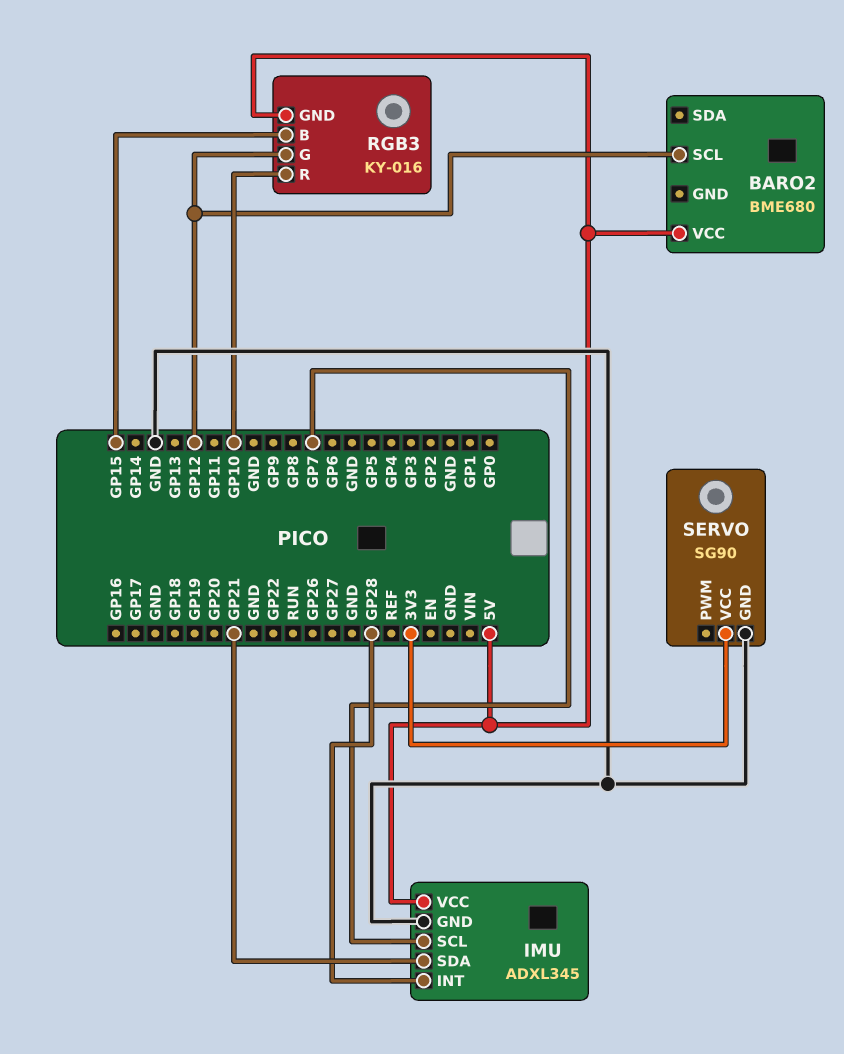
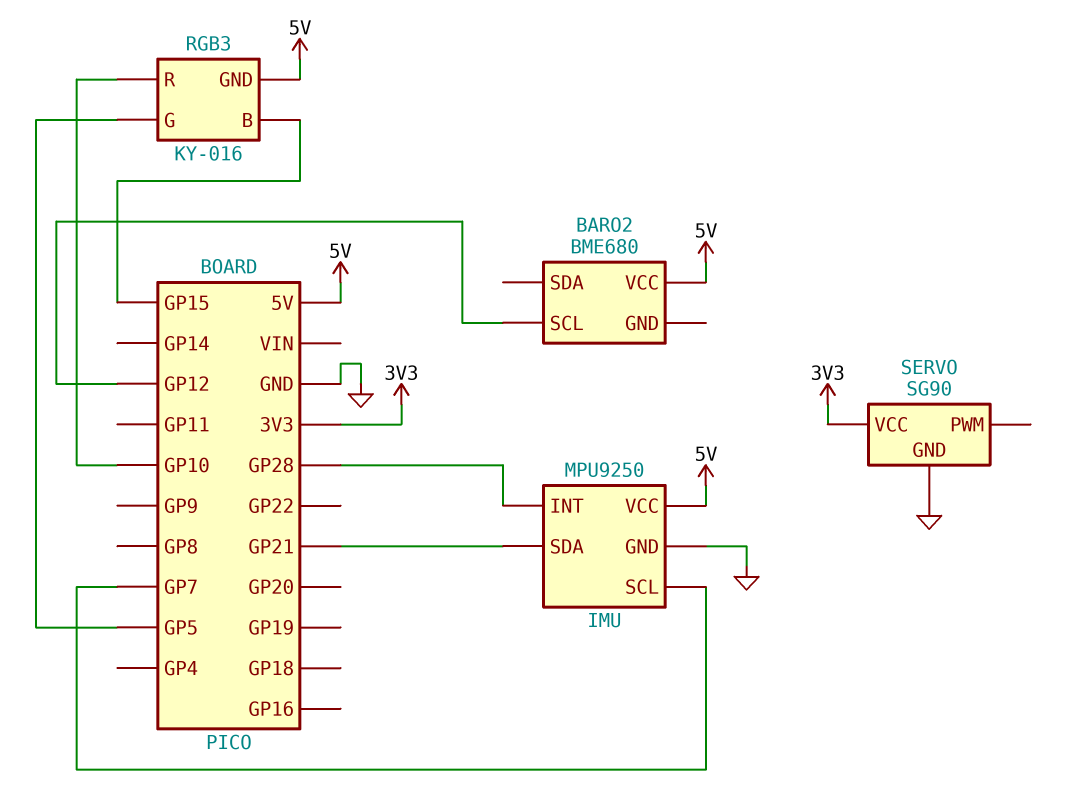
IMU: ADXL345 -> MPU9250
RGB3 pin G: GP12 -> GP5

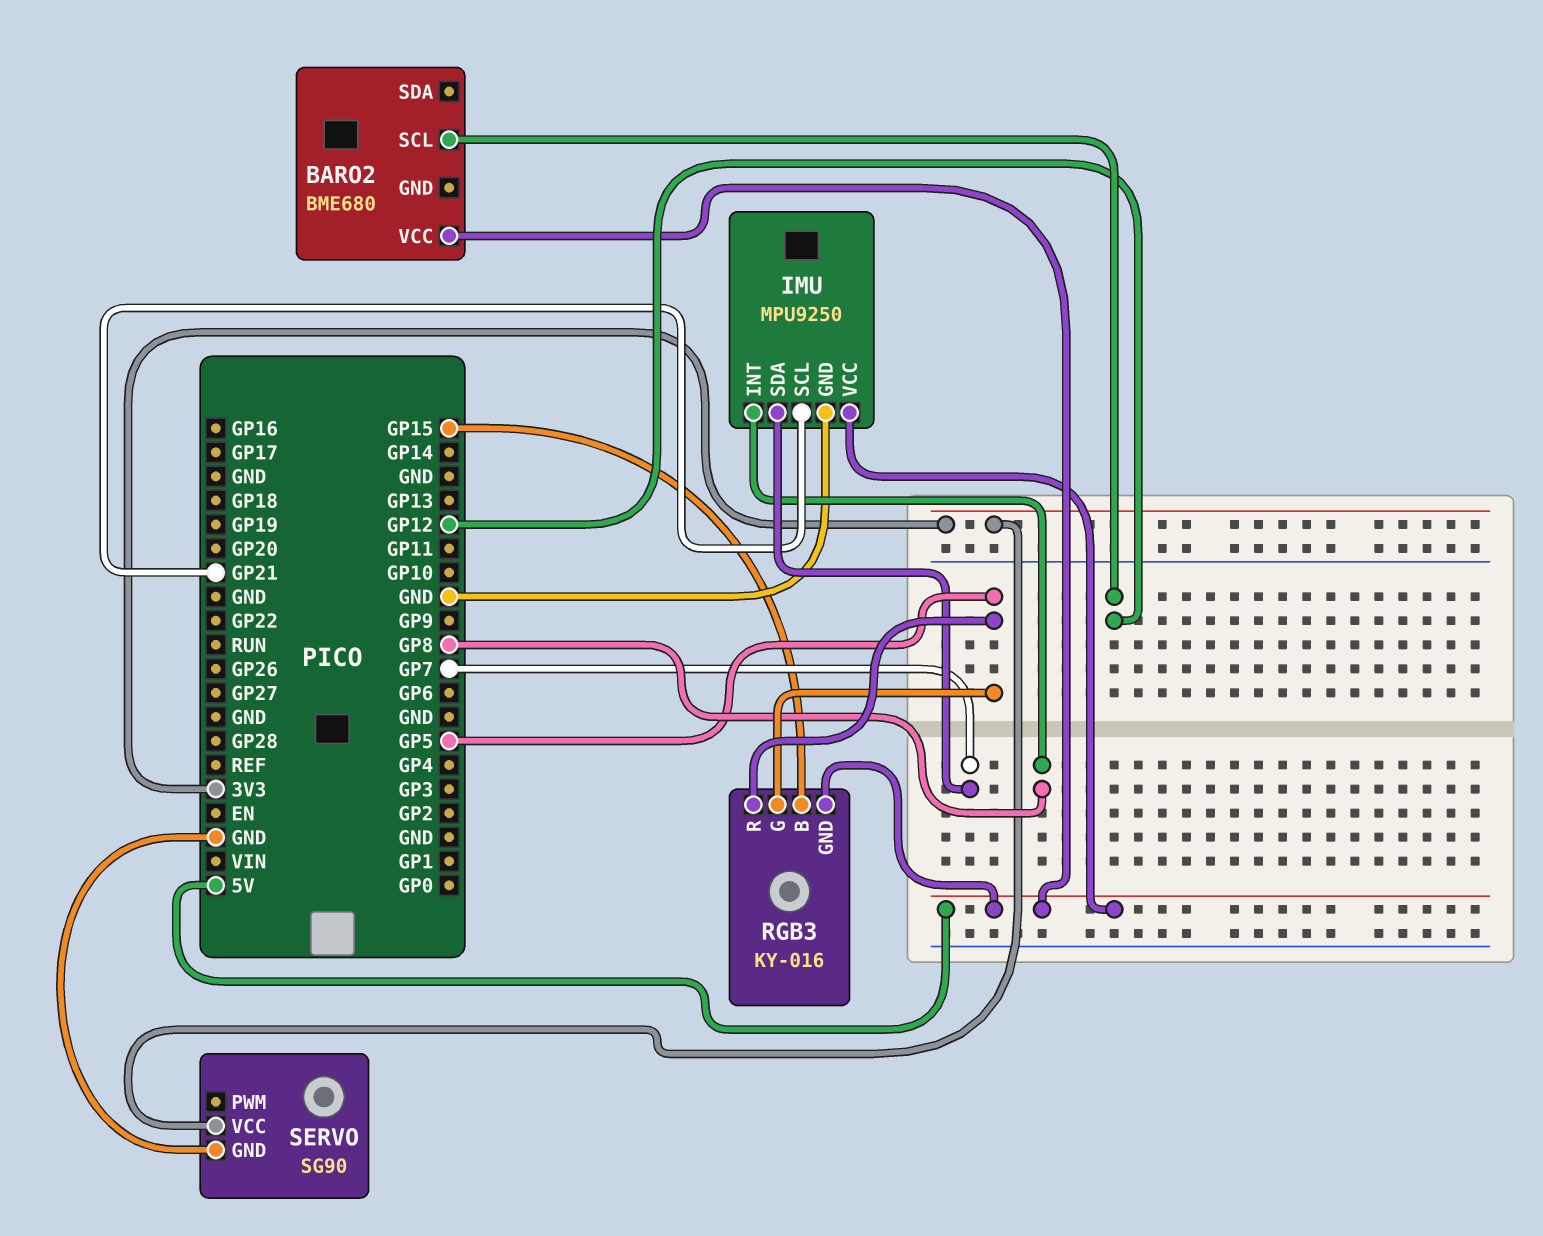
IMU pin INT: GP28 -> GP8
IMU pin SCL: GP7 -> GP21
IMU pin SDA: GP21 -> GP7
RGB3 pin R: GP10 -> GP5

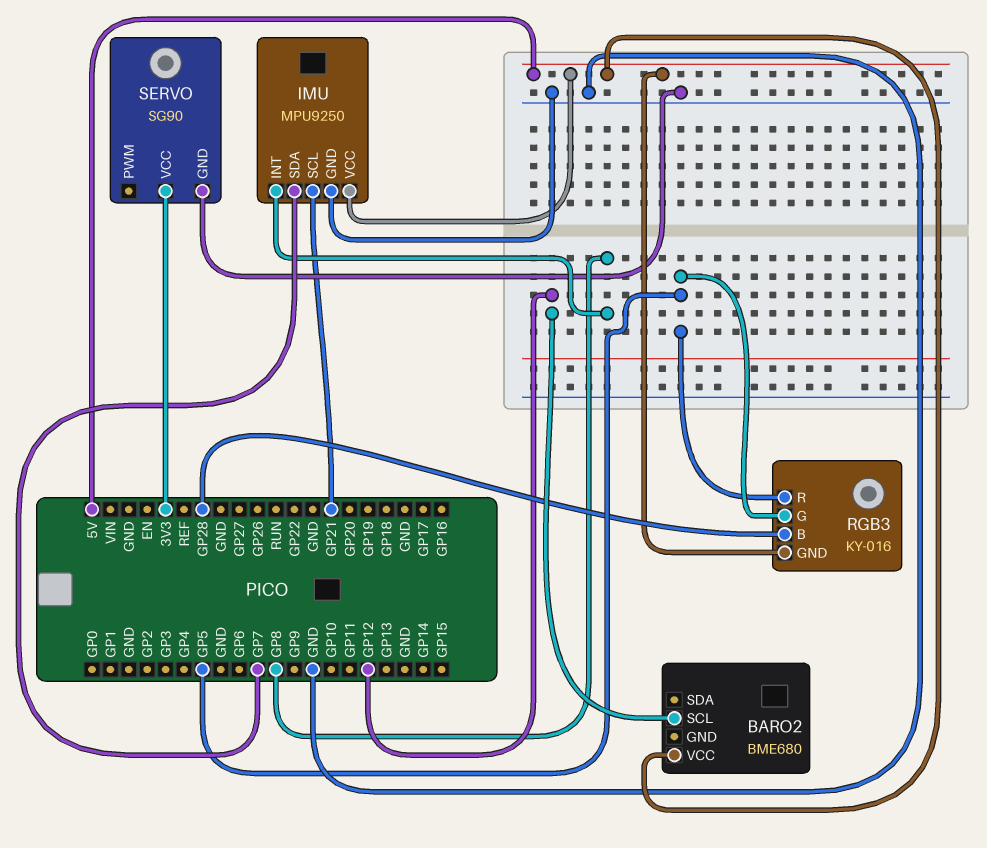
RGB3 pin B: GP15 -> GP28

